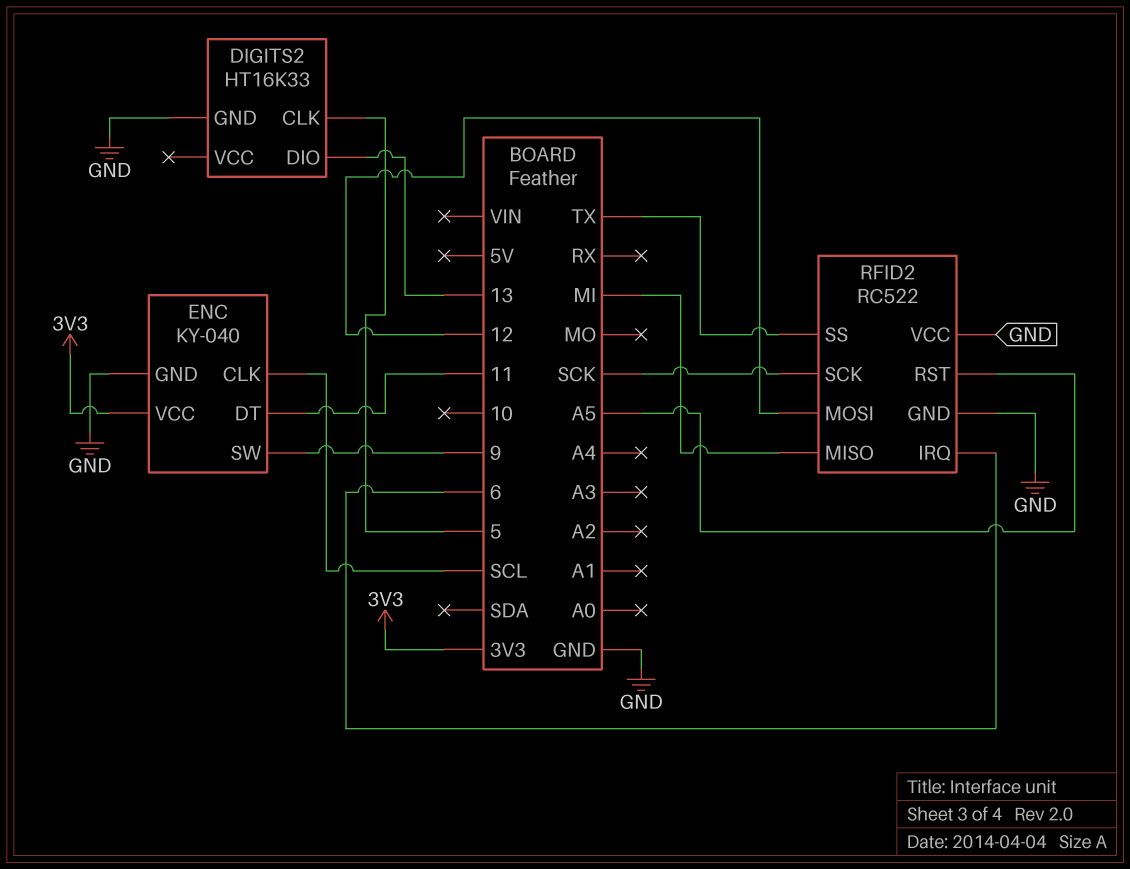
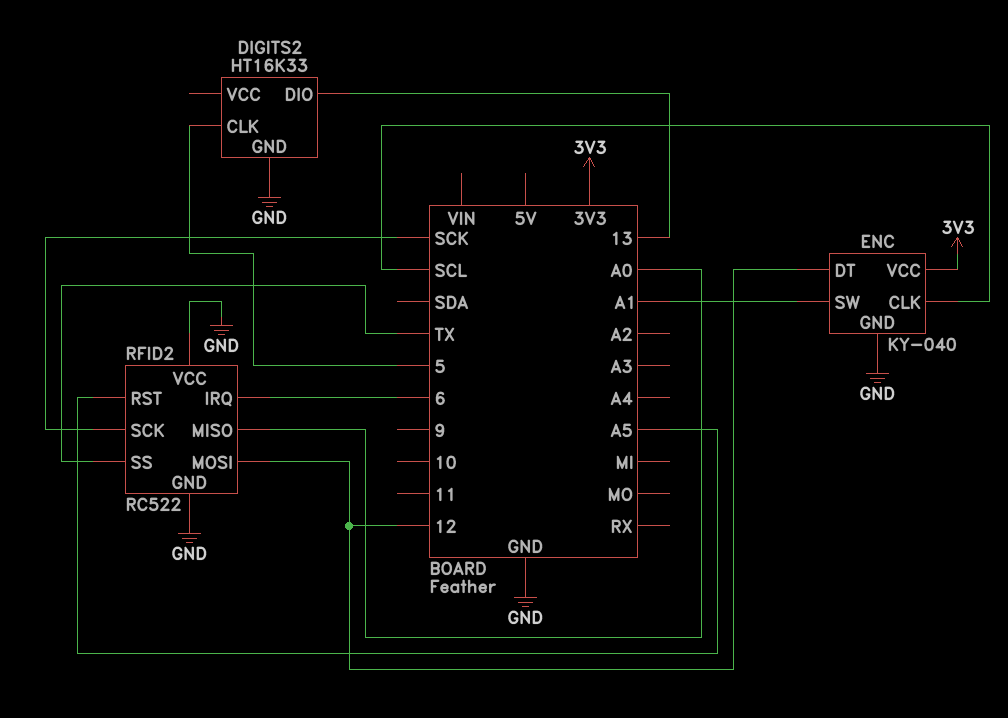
ENC pin DT: 11 -> 12
ENC pin SW: 9 -> A1
RFID2 pin MISO: MI -> A0

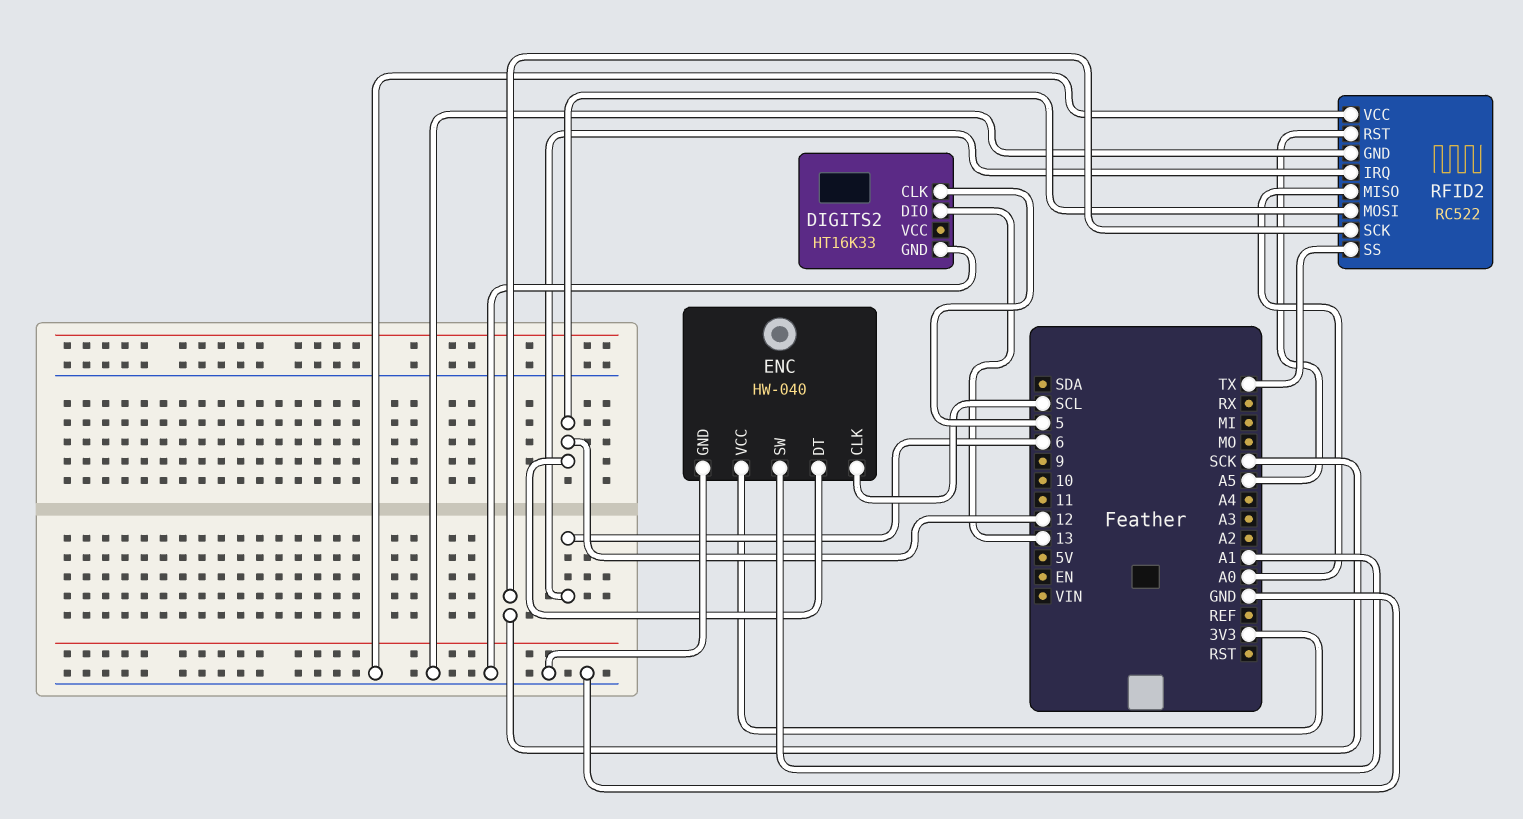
ENC: KY-040 -> HW-040

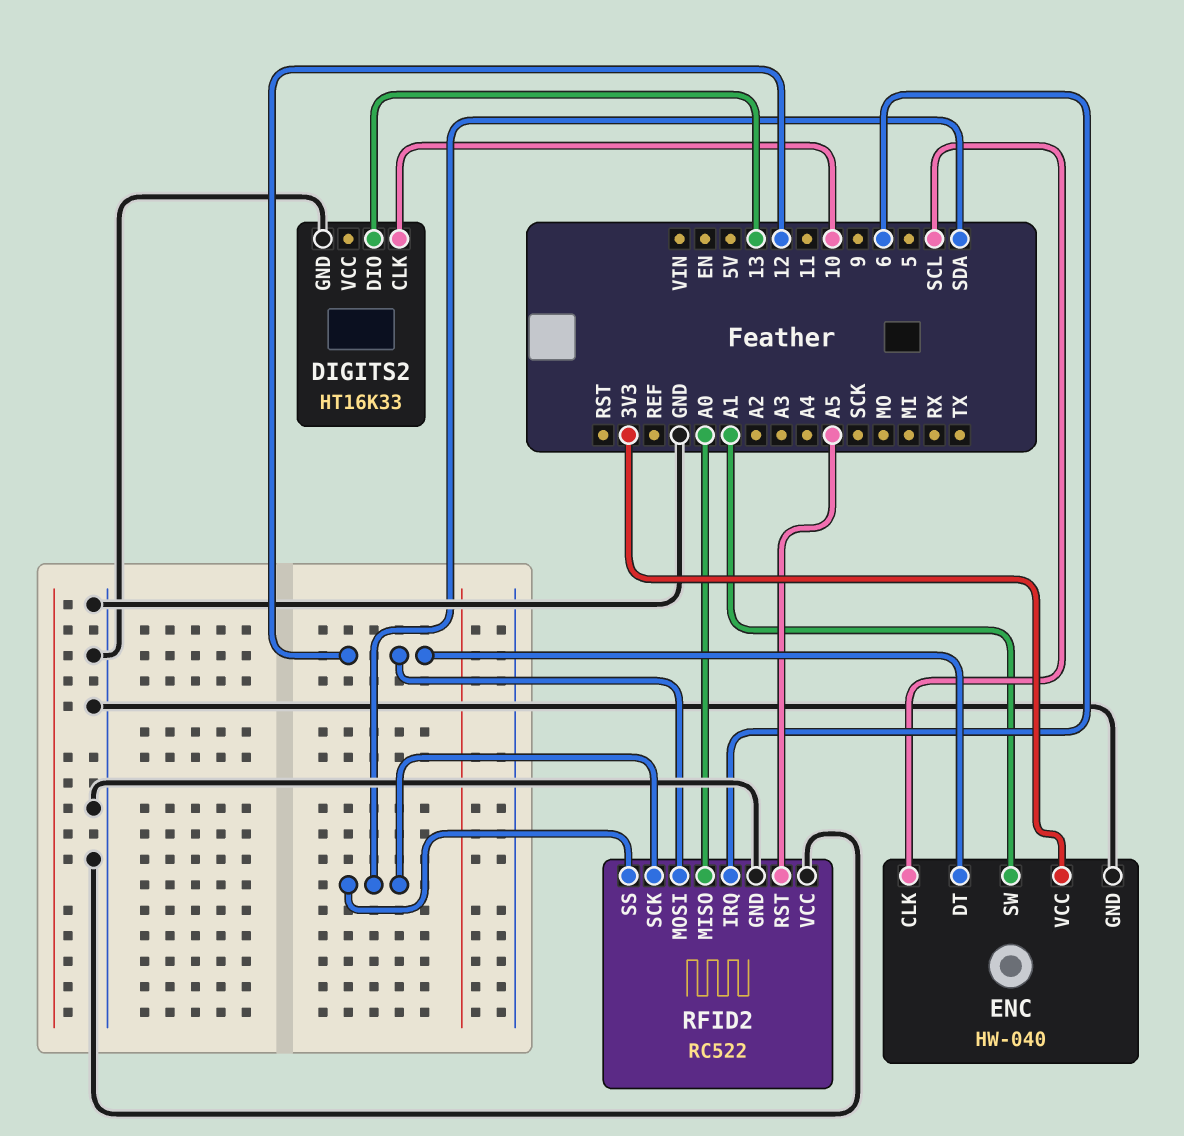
DIGITS2 pin CLK: 5 -> 10
RFID2 pin SCK: SCK -> SDA
RFID2 pin SS: TX -> SDA

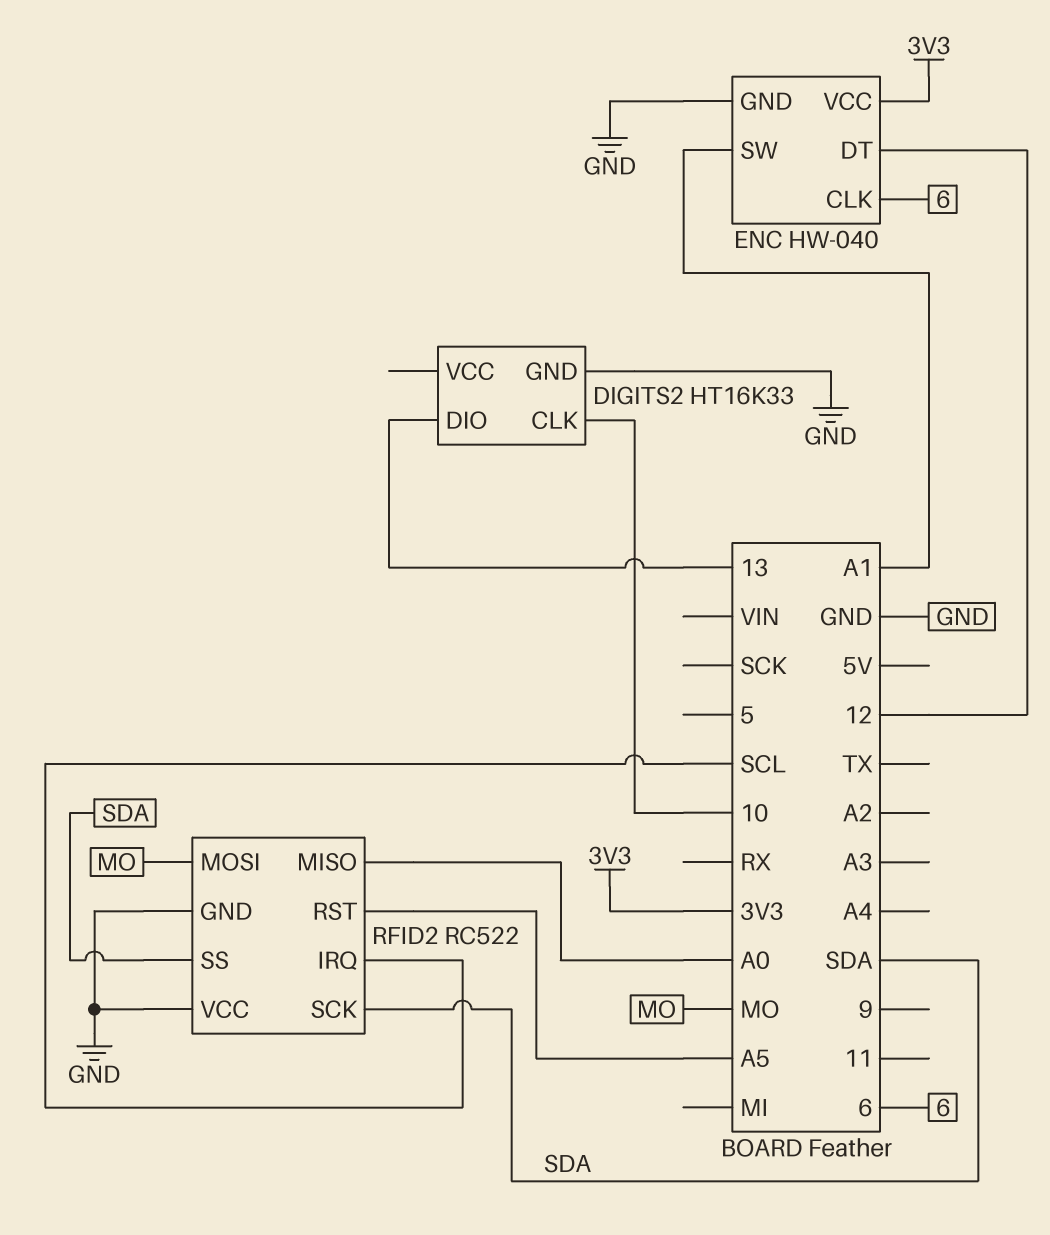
ENC pin CLK: SCL -> 6
RFID2 pin IRQ: 6 -> SCL
RFID2 pin MOSI: 12 -> MO

